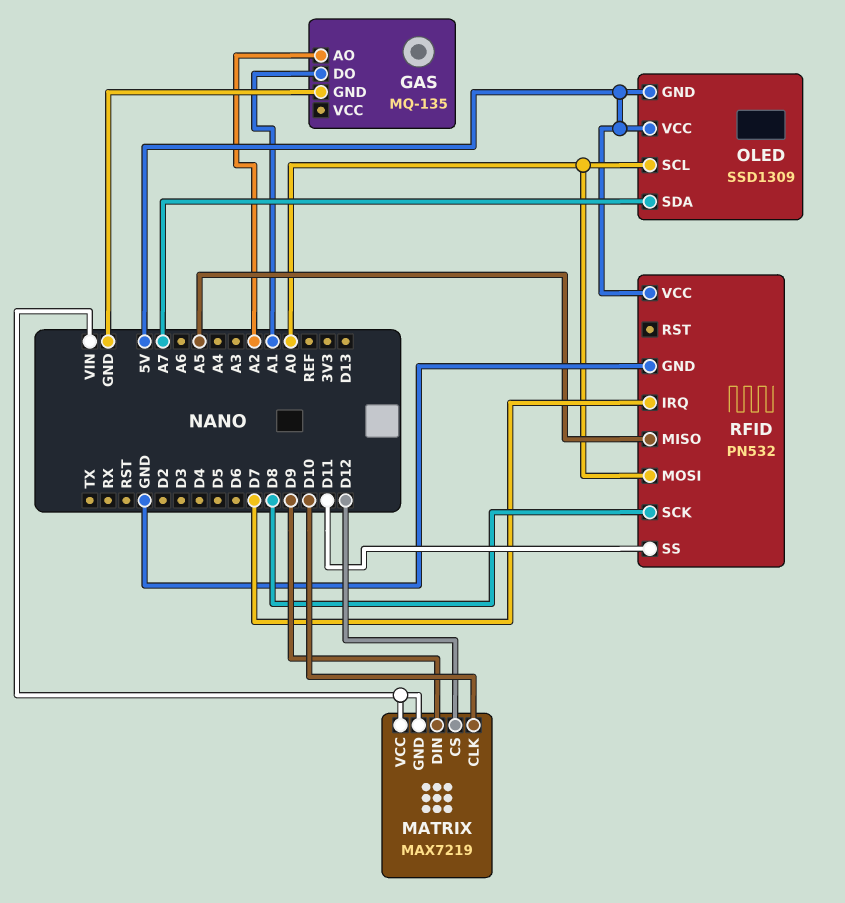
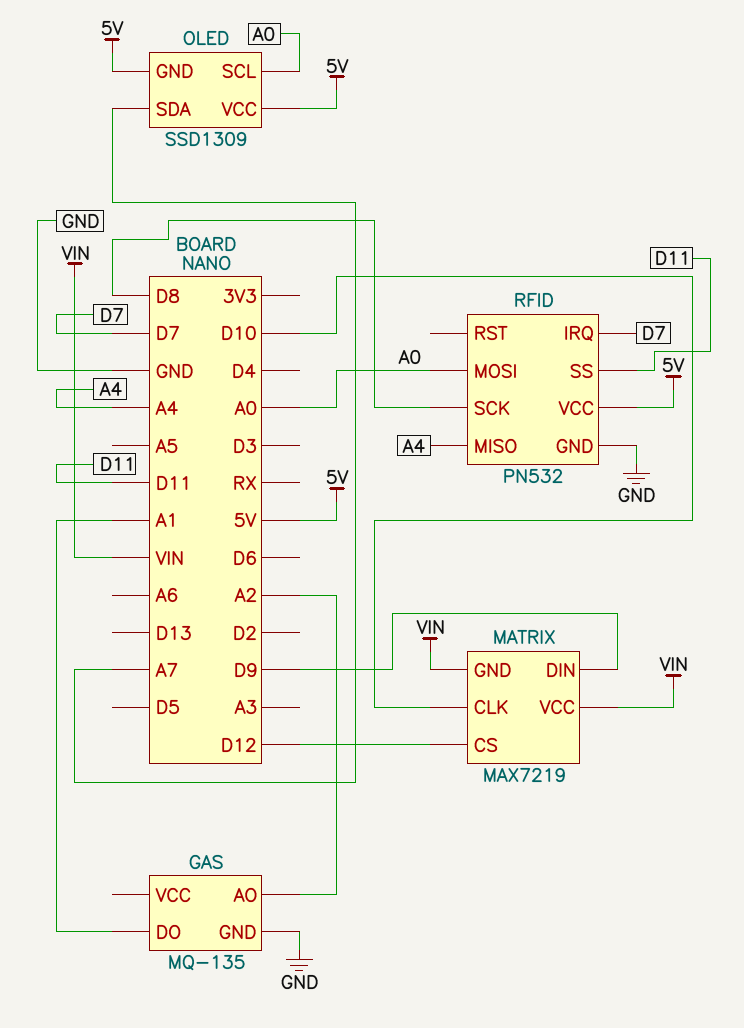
RFID pin MISO: A5 -> A4

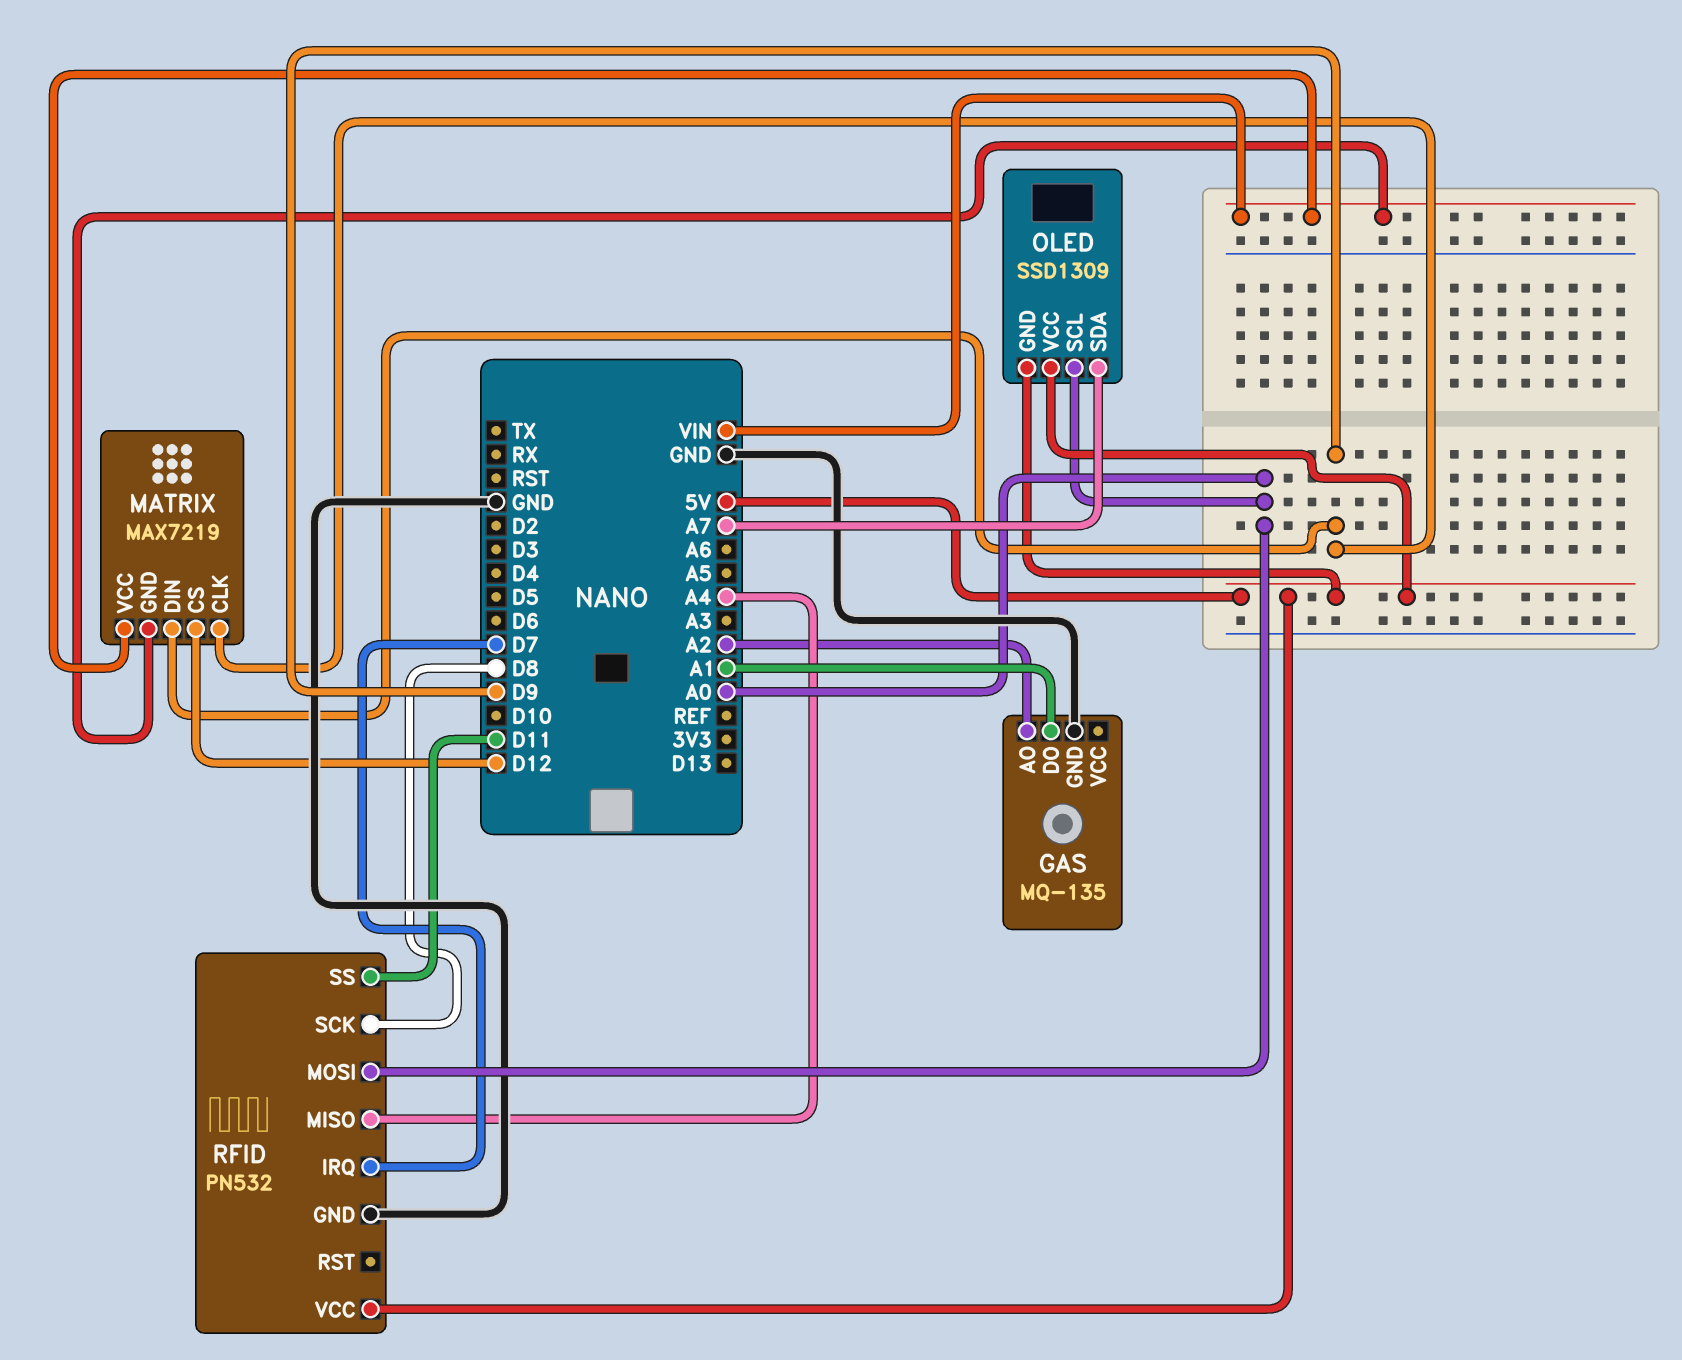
MATRIX pin CLK: D10 -> D9

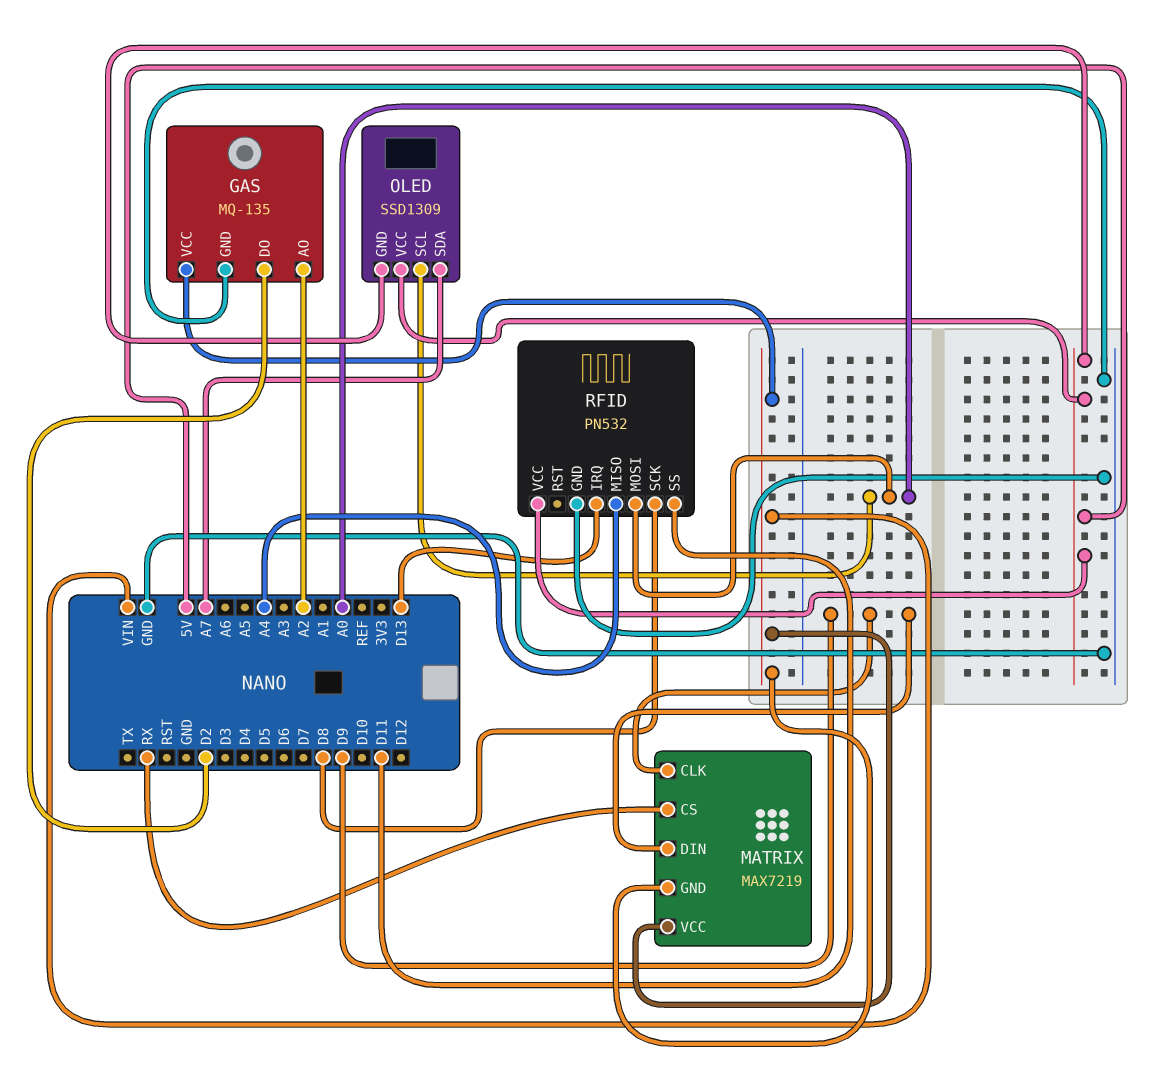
GAS pin DO: A1 -> D2
GAS pin VCC: none -> VIN
MATRIX pin CS: D12 -> RX
RFID pin IRQ: D7 -> D13

